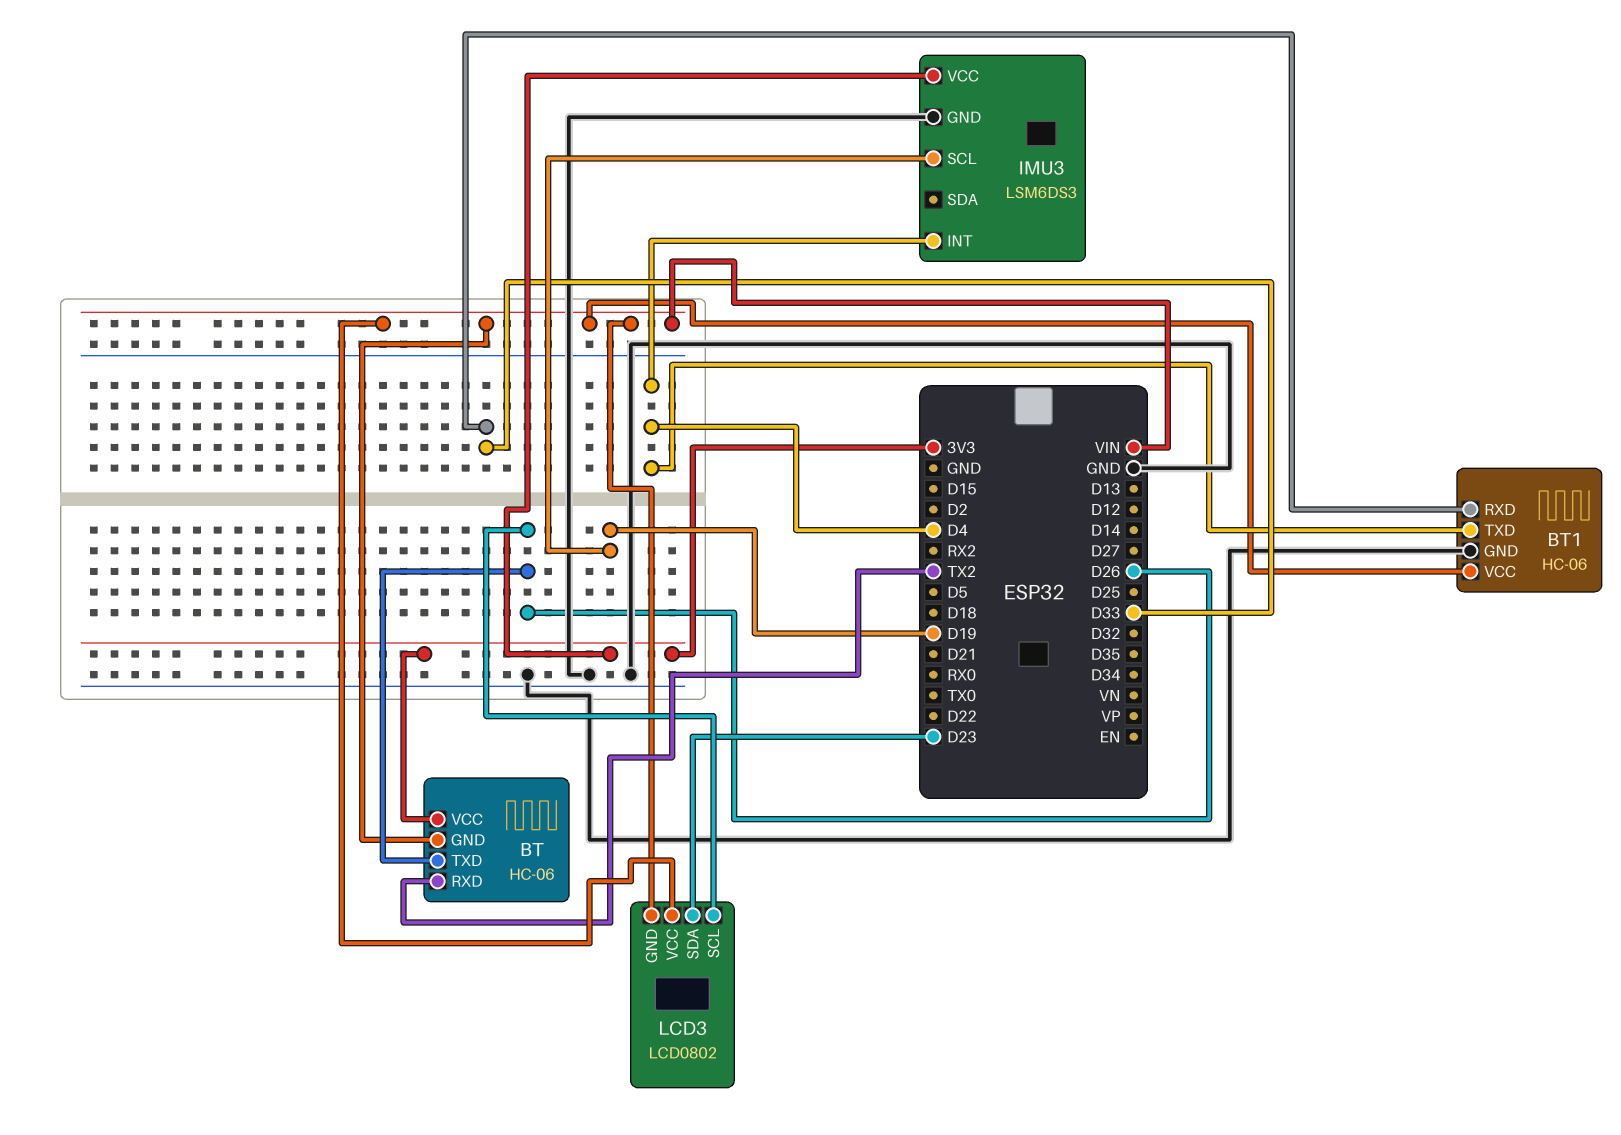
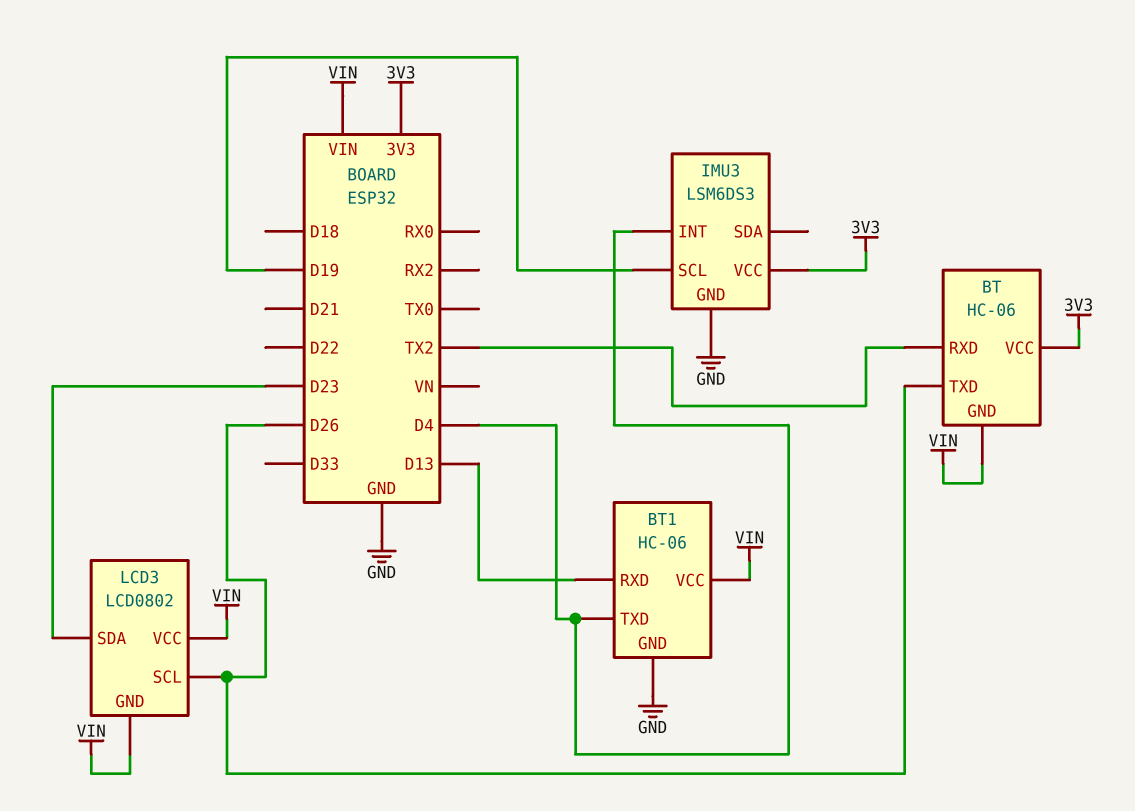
BT1 pin RXD: D33 -> D13

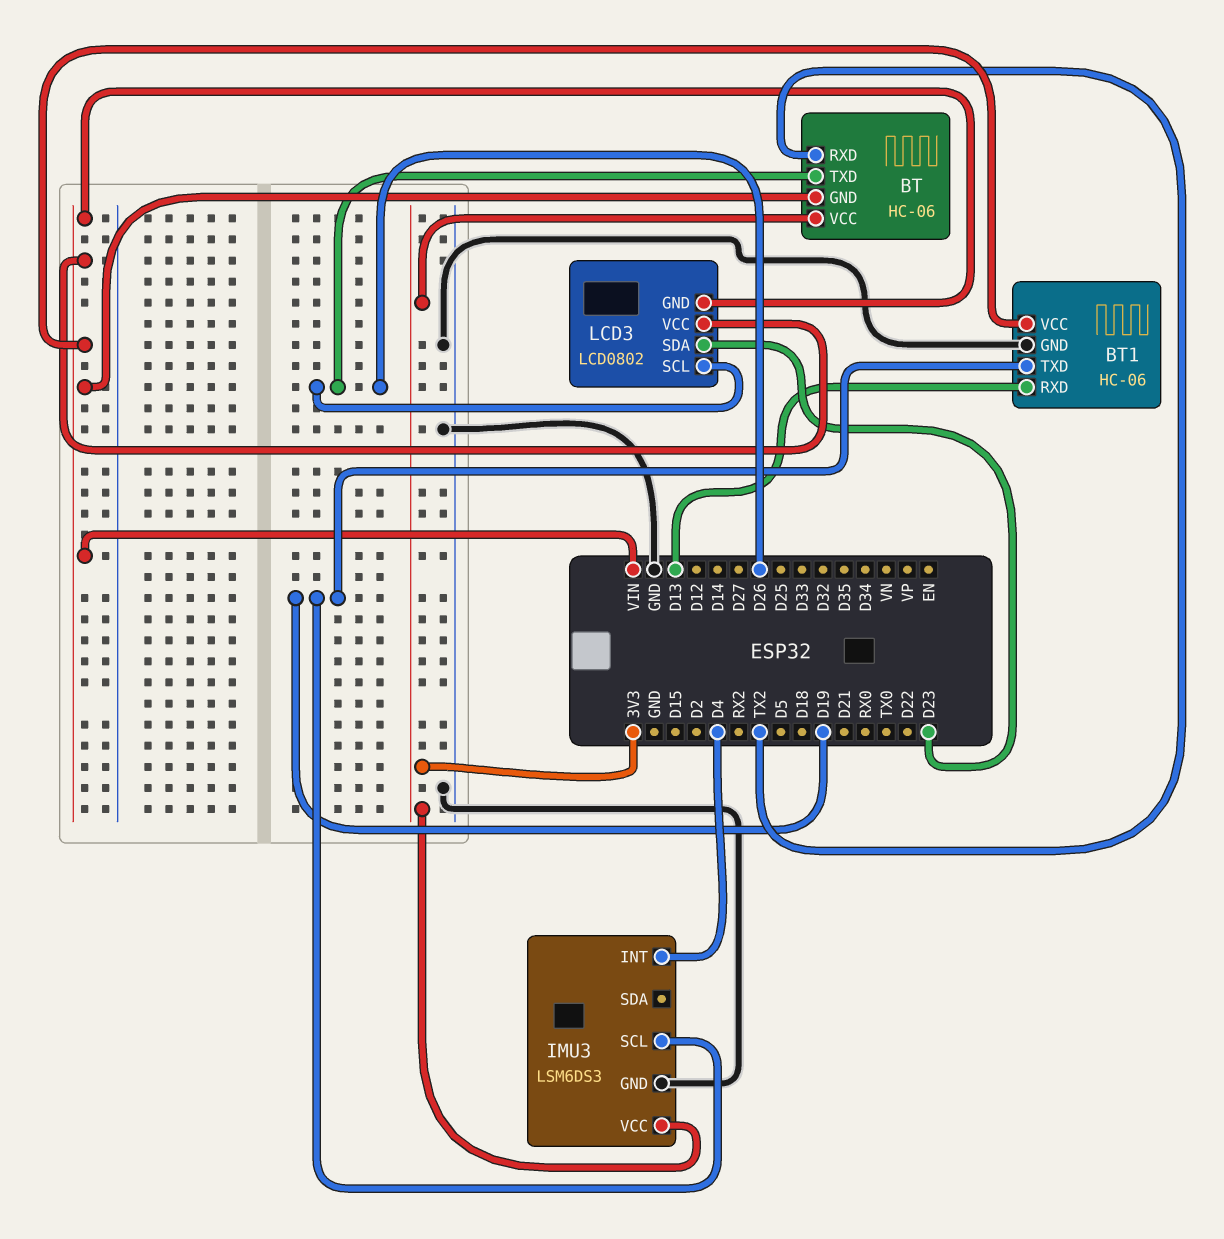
BT1 pin TXD: D4 -> D19

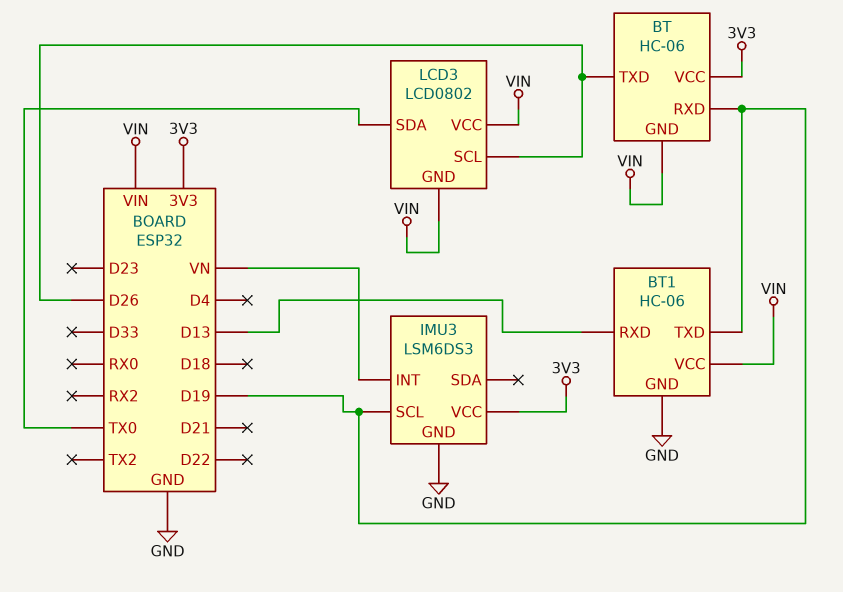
BT pin RXD: TX2 -> D19
IMU3 pin INT: D4 -> VN
LCD3 pin SDA: D23 -> TX0

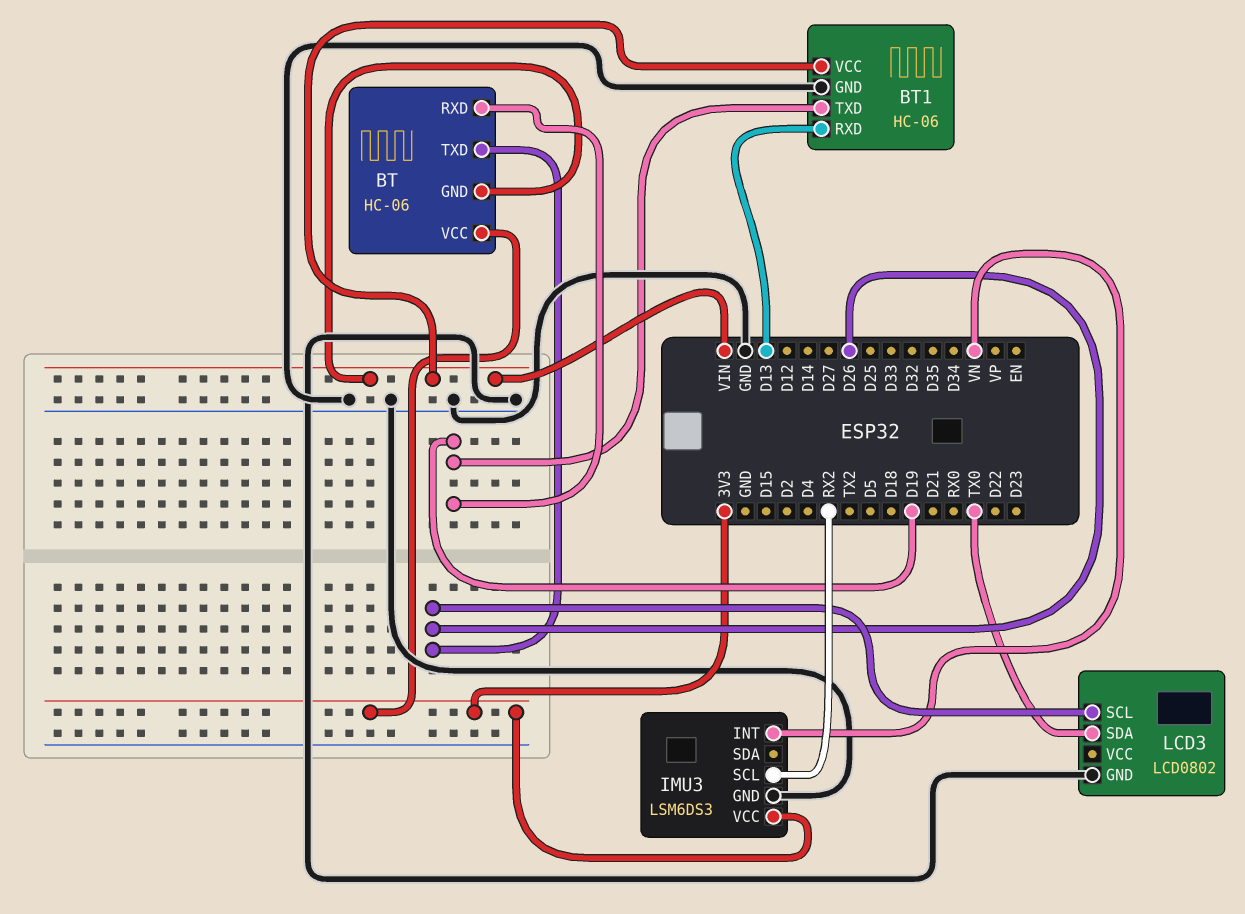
IMU3 pin SCL: D19 -> RX2
LCD3 pin GND: VIN -> GND
LCD3 pin VCC: VIN -> none

